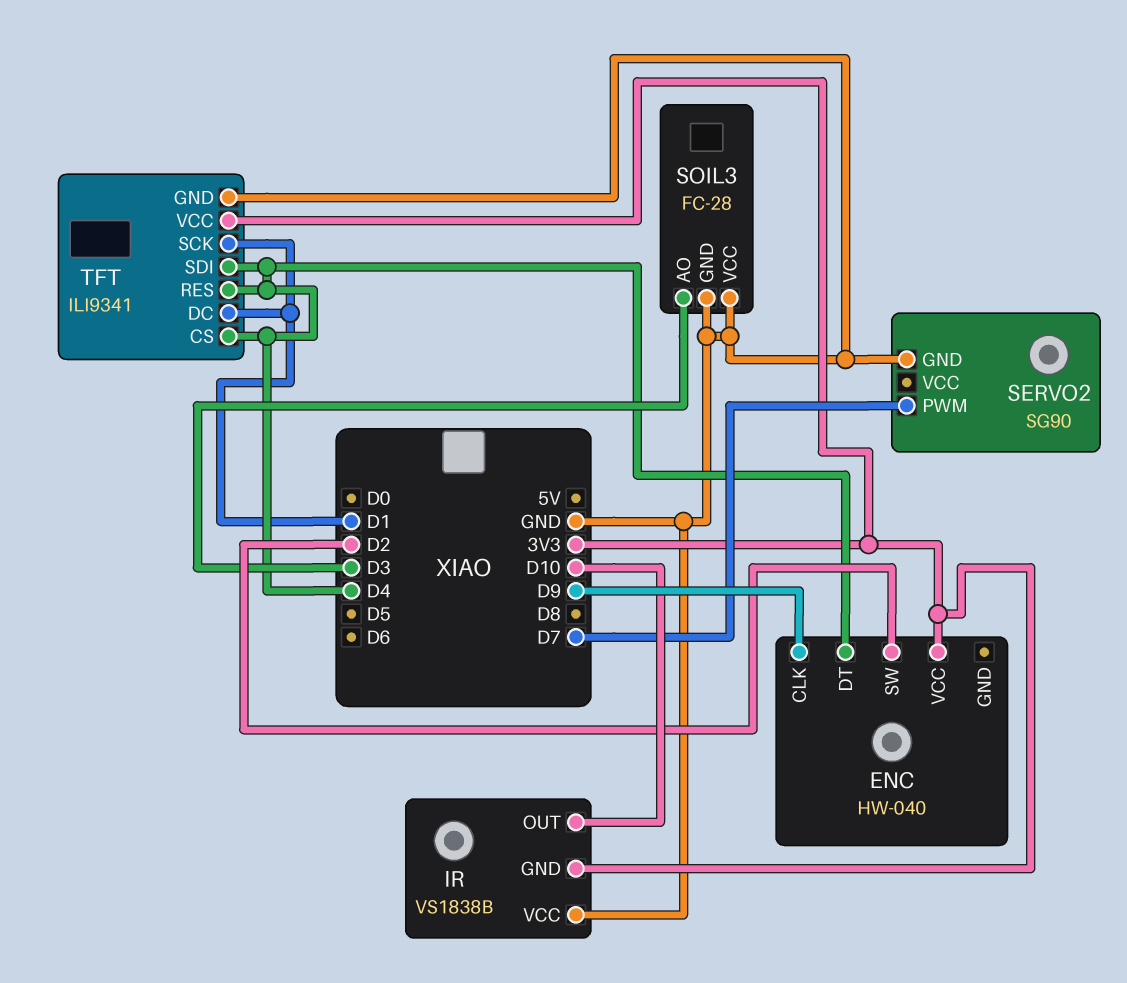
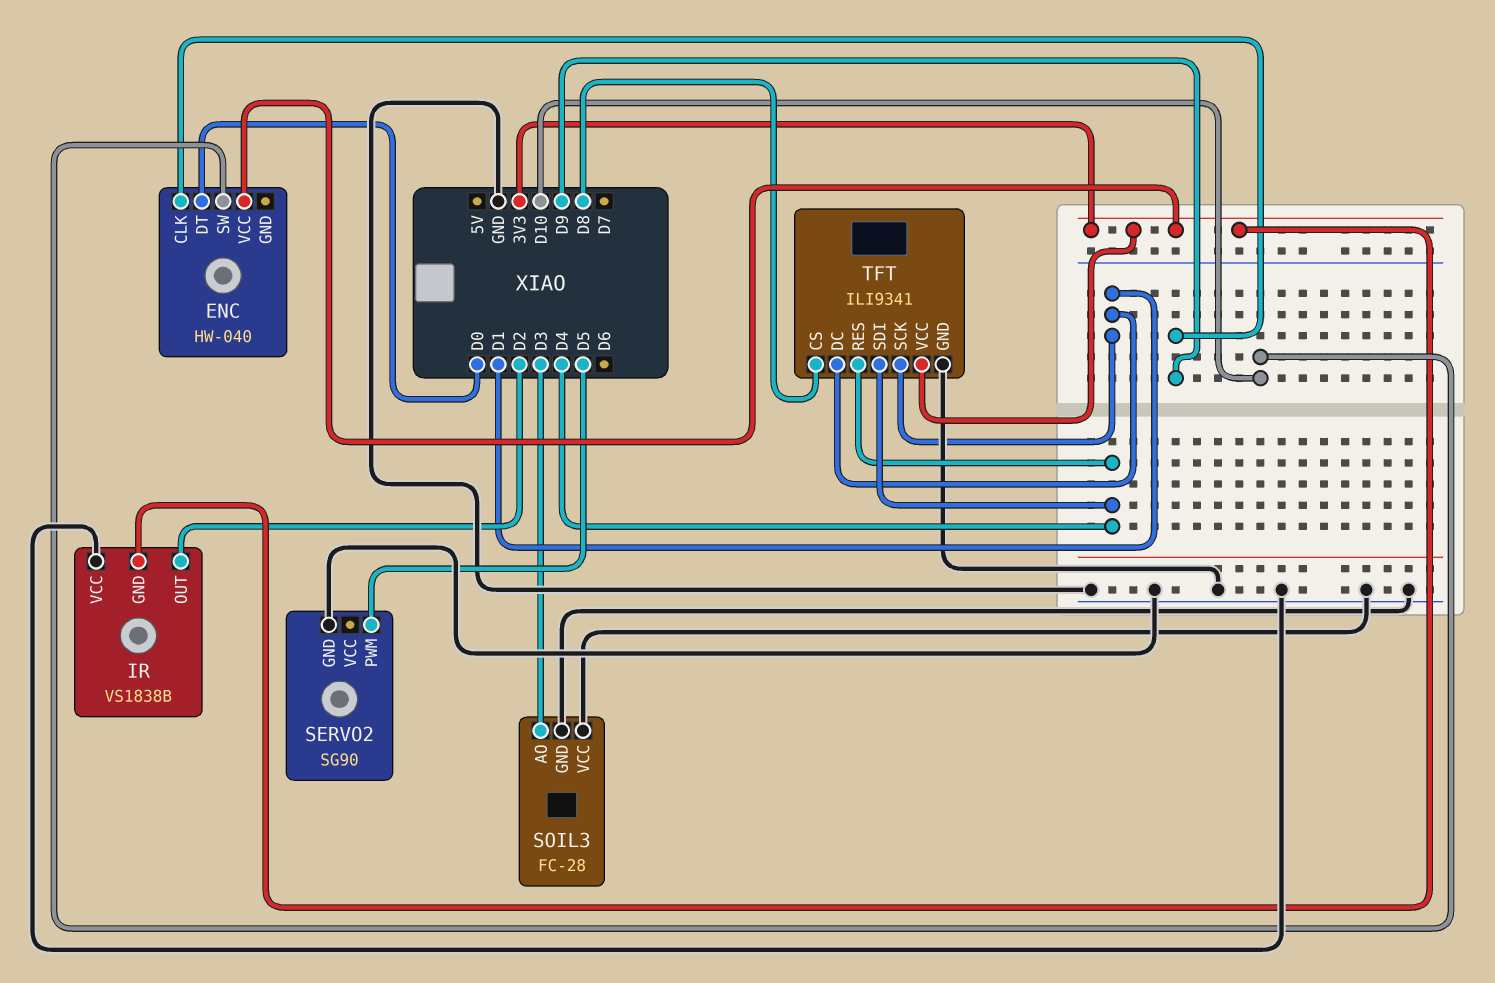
ENC pin DT: D4 -> D0
ENC pin SW: D2 -> D10
IR pin OUT: D10 -> D2
SERVO2 pin PWM: D7 -> D5
TFT pin CS: D4 -> D8

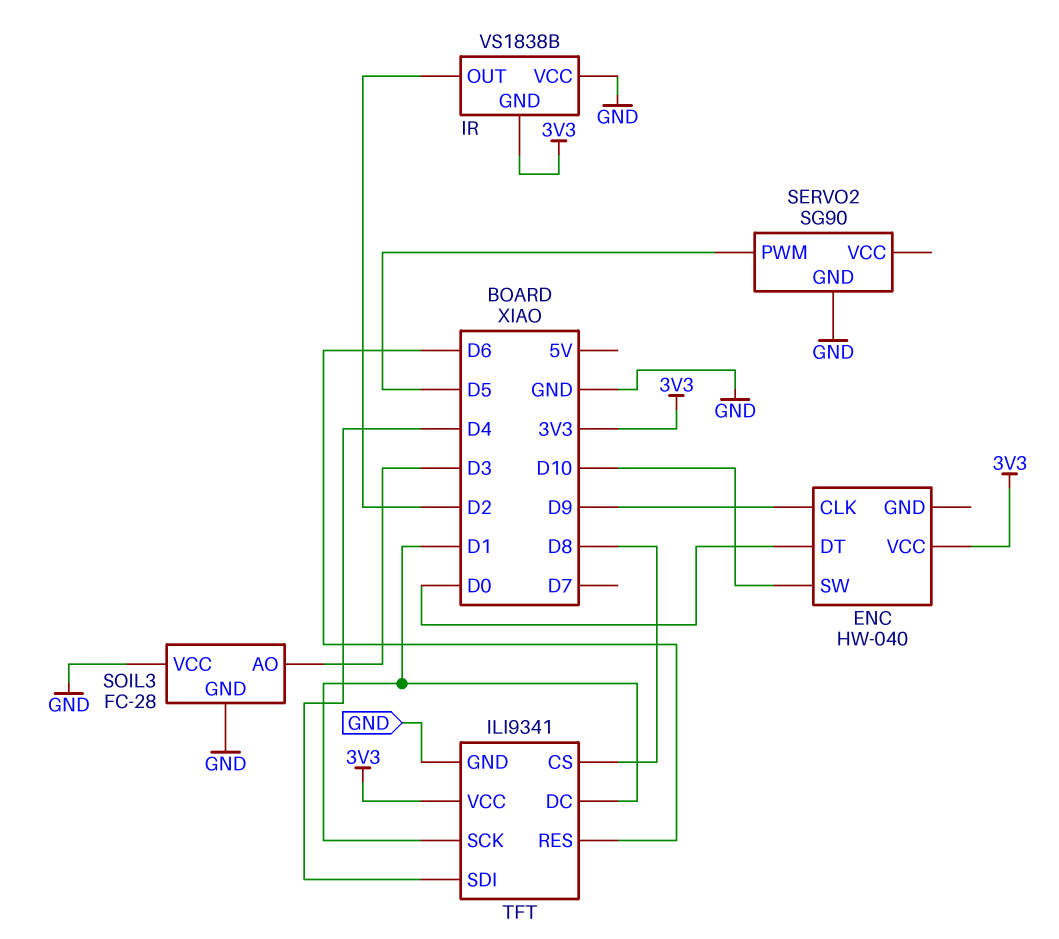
TFT pin RES: D4 -> D6

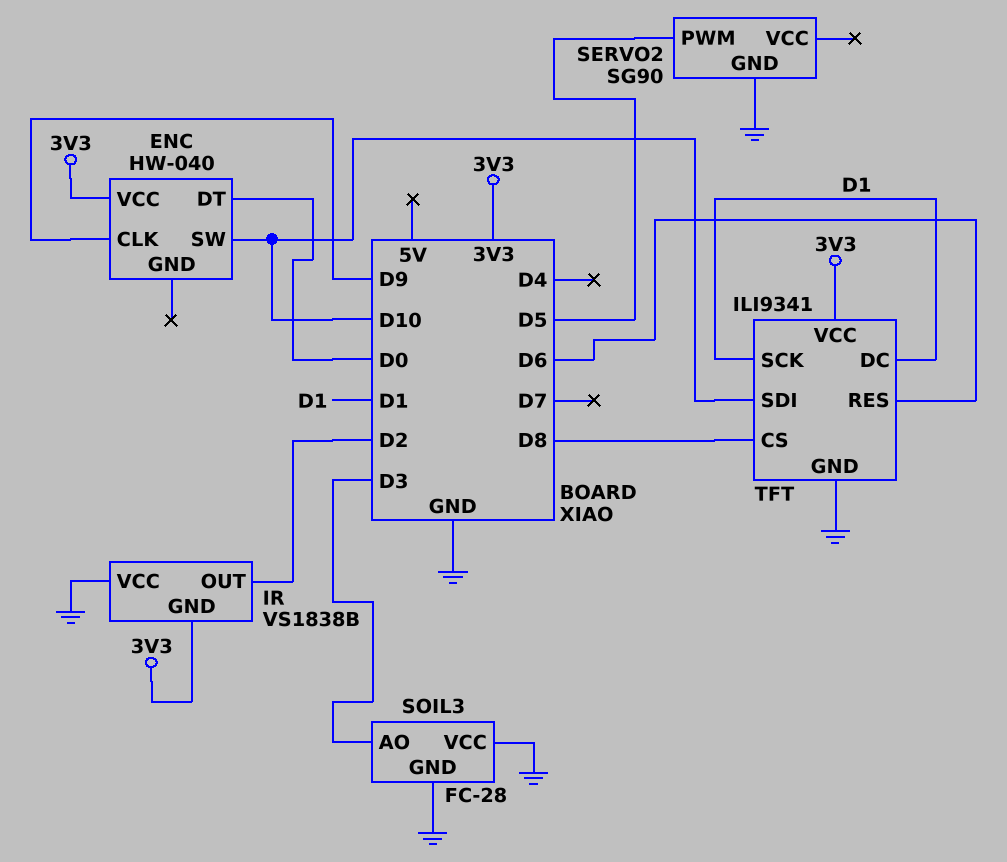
TFT pin SDI: D4 -> D10

